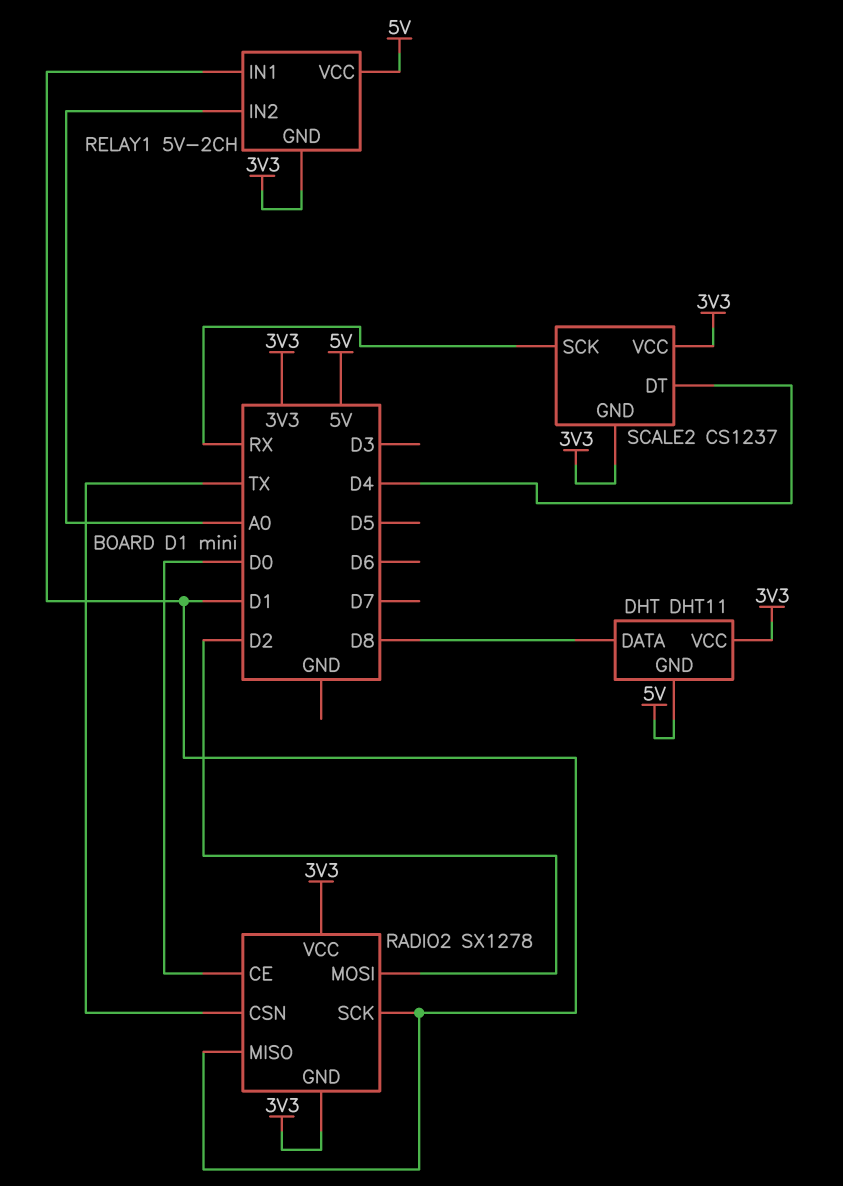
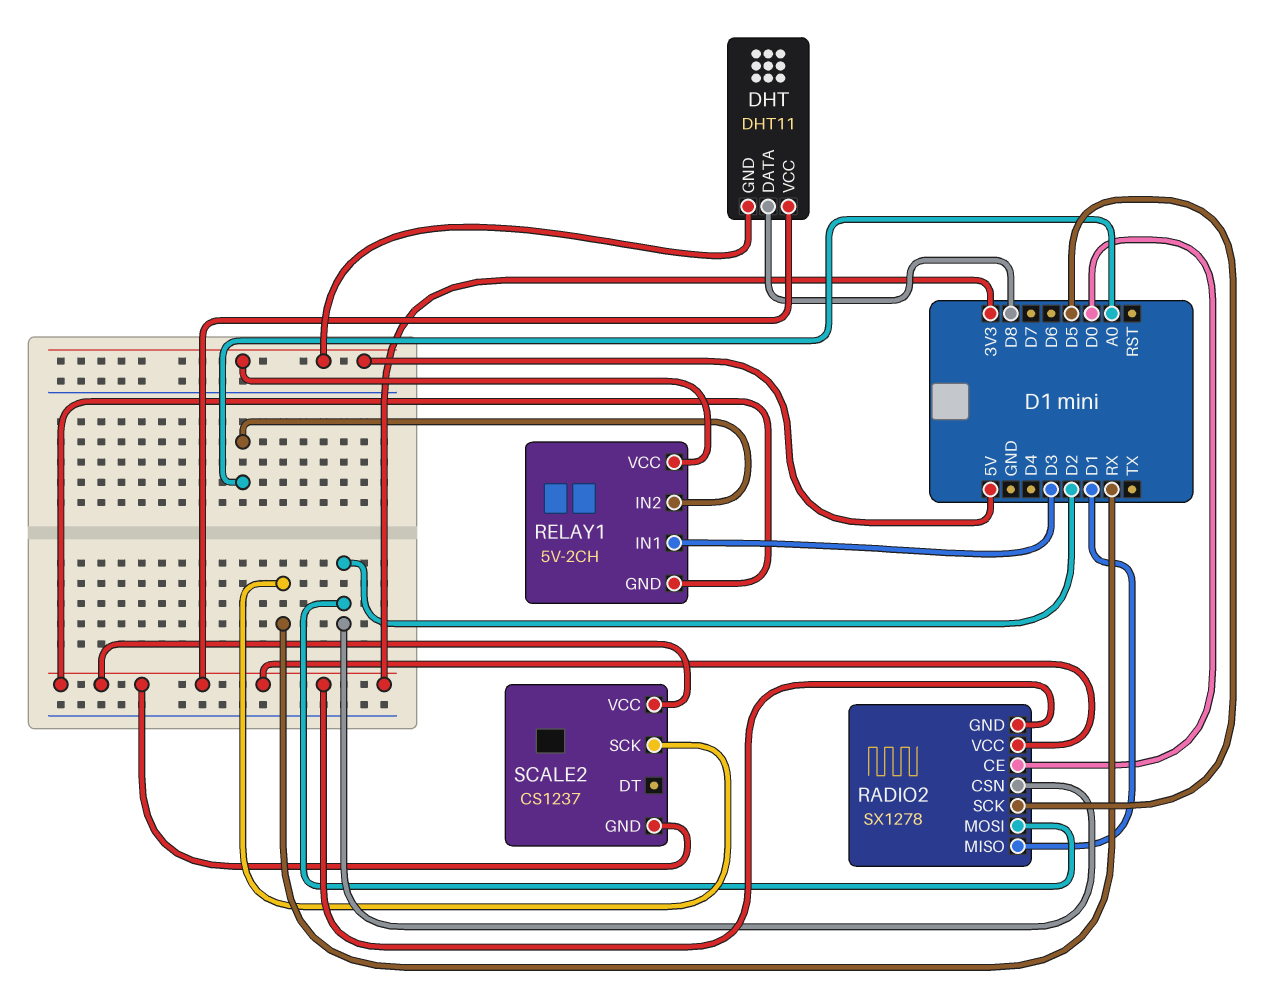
RADIO2 pin CSN: TX -> D2
RADIO2 pin SCK: D1 -> D5
RELAY1 pin IN1: D1 -> D3
SCALE2 pin DT: D4 -> none

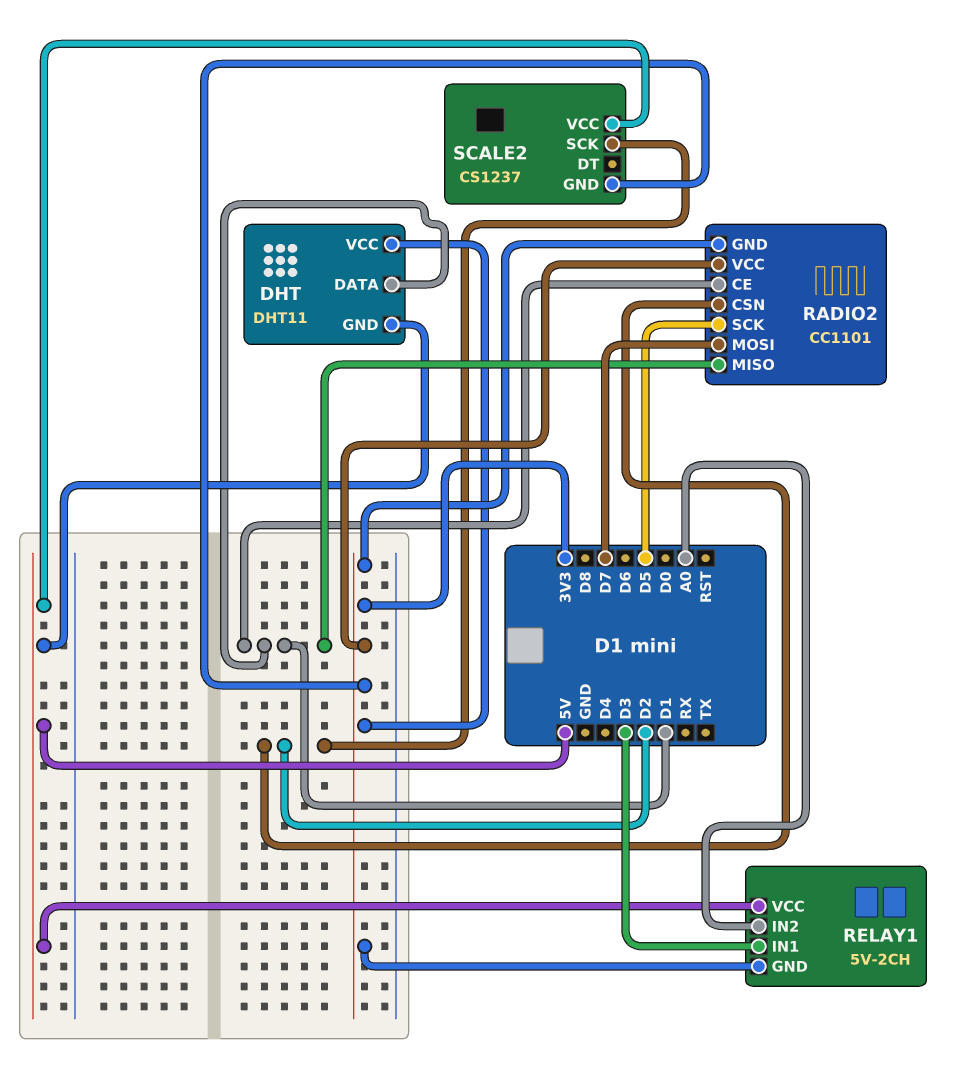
DHT pin DATA: D8 -> D1
RADIO2: SX1278 -> CC1101
RADIO2 pin CE: D0 -> D1
RADIO2 pin MOSI: D2 -> D7
SCALE2 pin SCK: RX -> D2
SCALE2 pin VCC: 3V3 -> 5V

